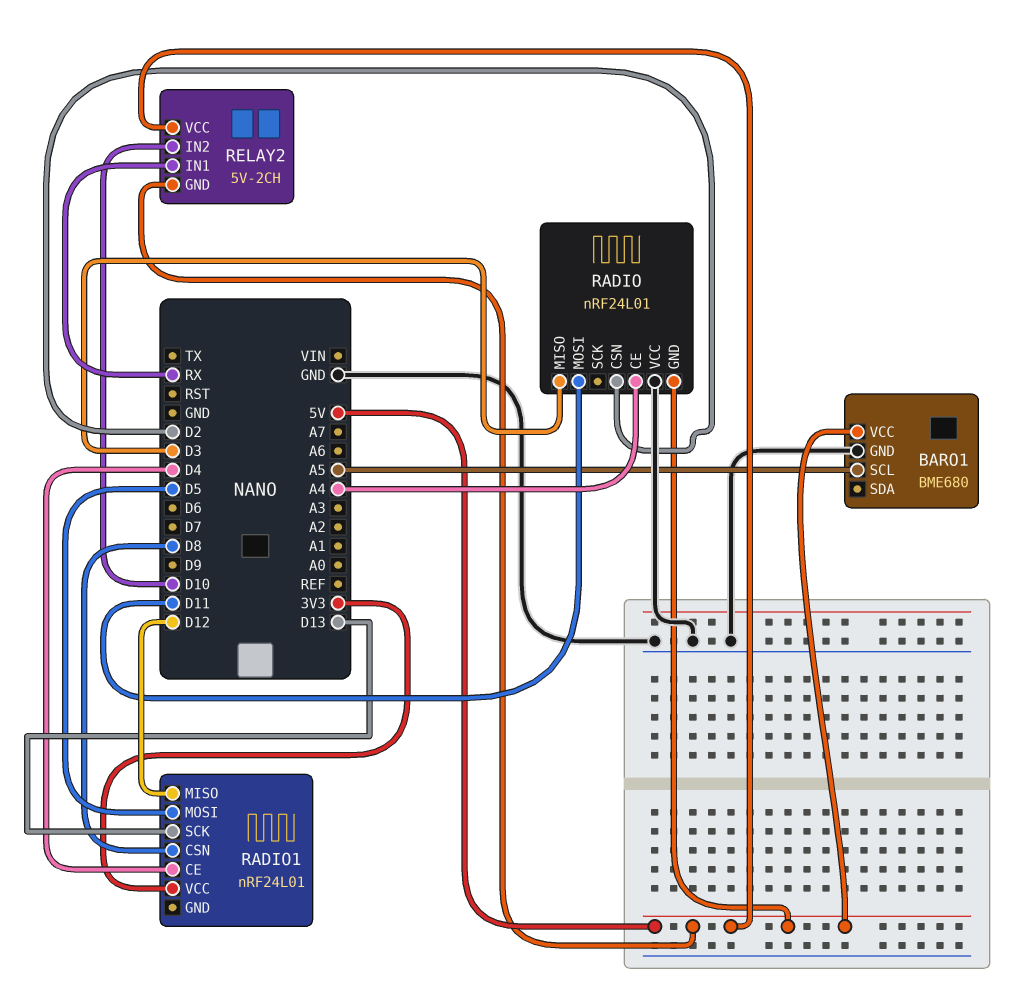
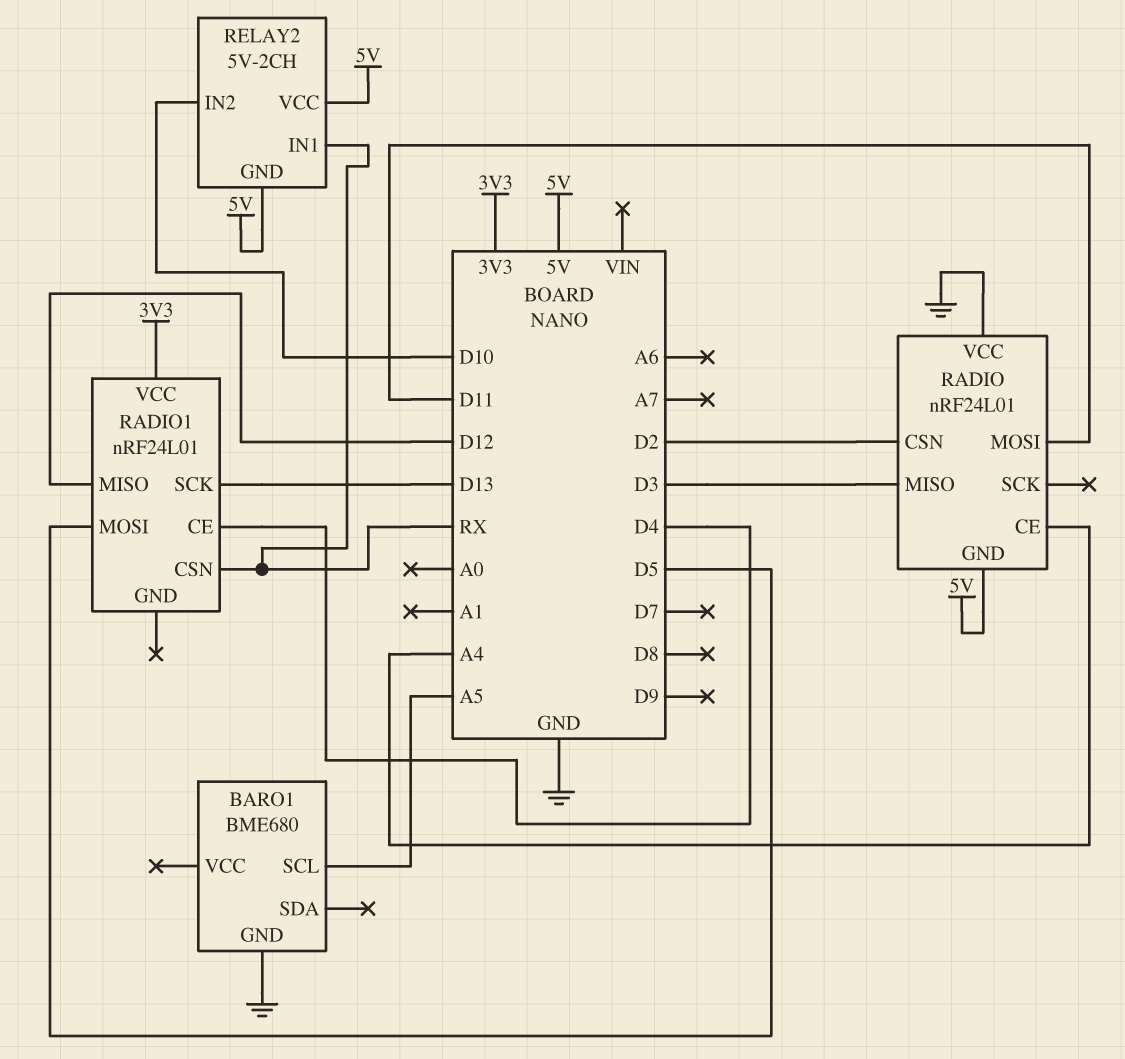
BARO1 pin VCC: 5V -> none
RADIO1 pin CSN: D8 -> RX

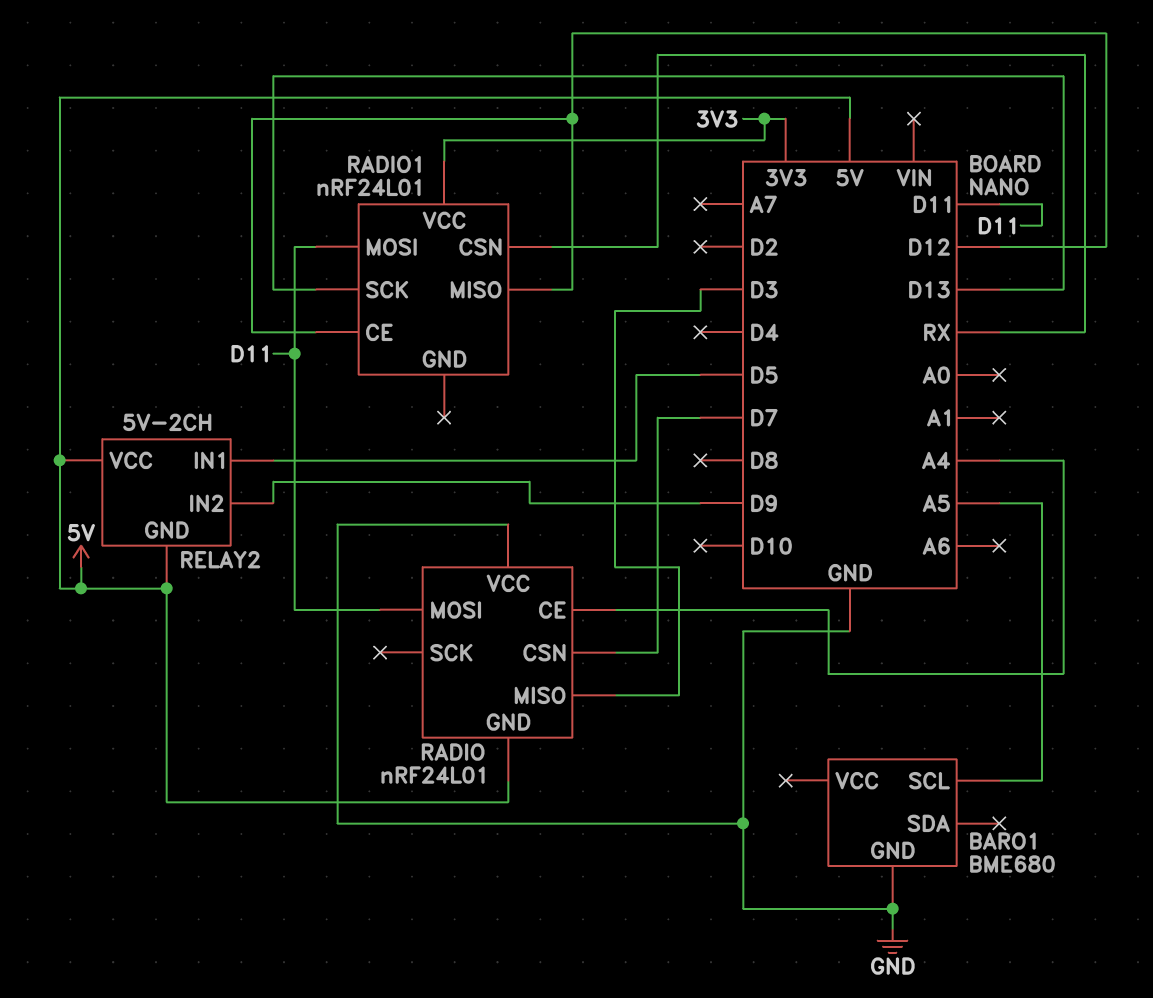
RADIO pin CSN: D2 -> D7
RADIO1 pin CE: D4 -> D12
RADIO1 pin MOSI: D5 -> D11
RELAY2 pin IN1: RX -> D5
RELAY2 pin IN2: D10 -> D9

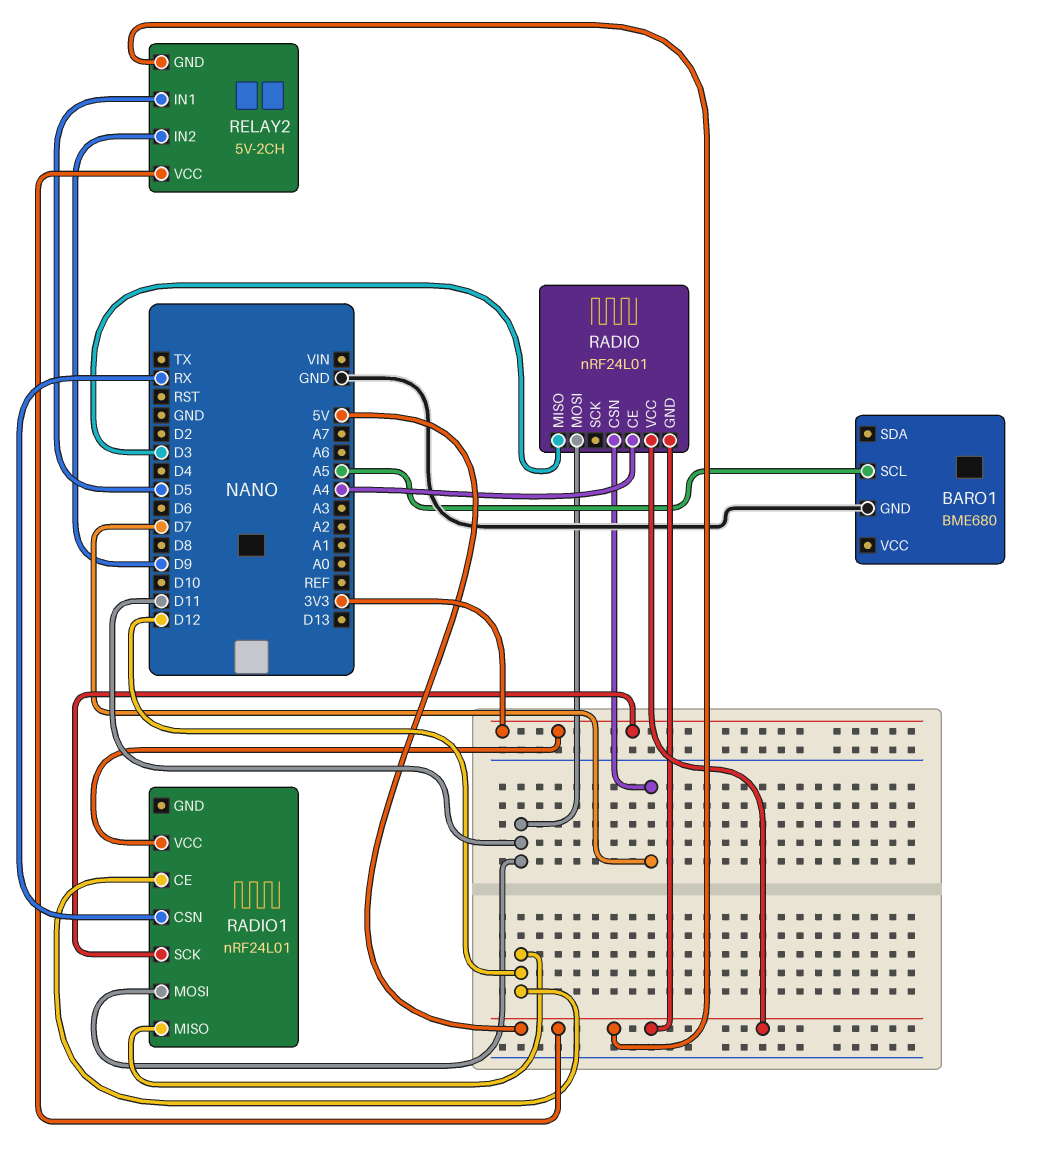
RADIO pin VCC: GND -> 5V
RADIO1 pin SCK: D13 -> 3V3

